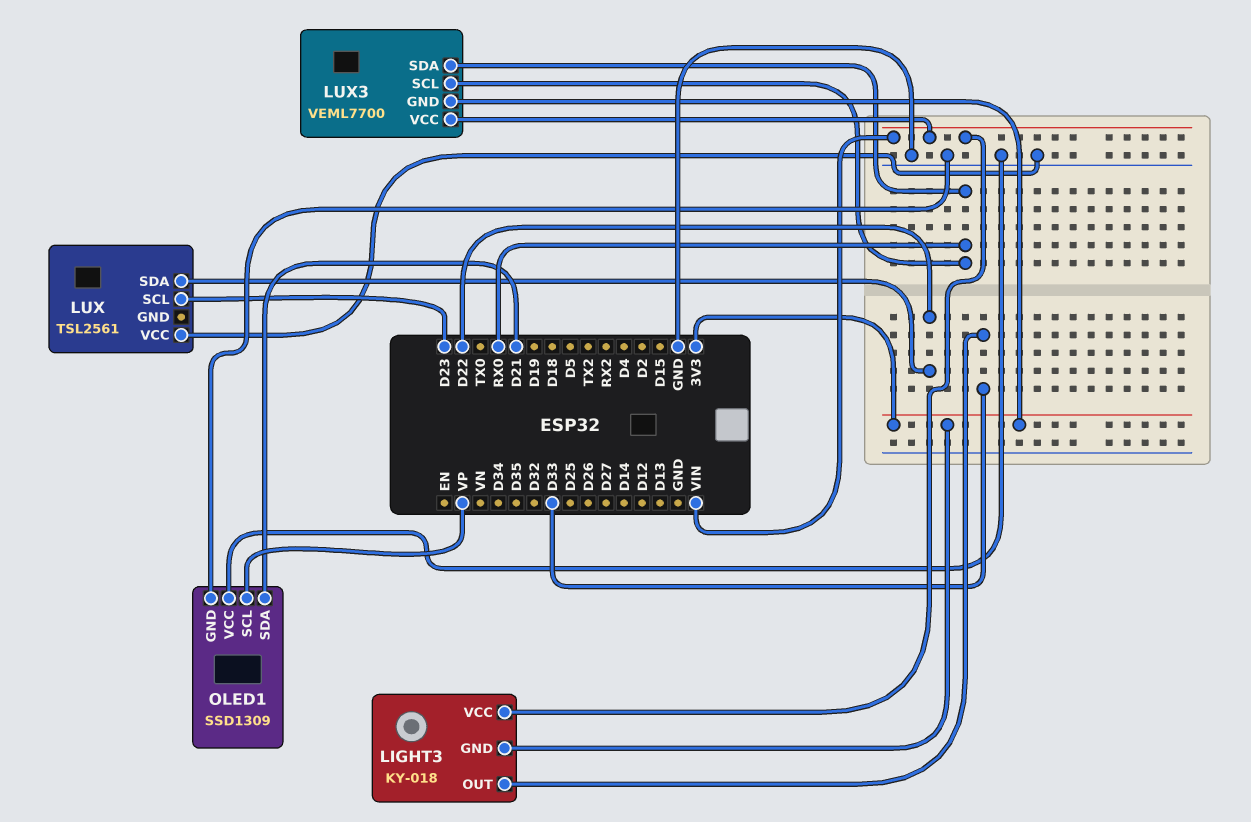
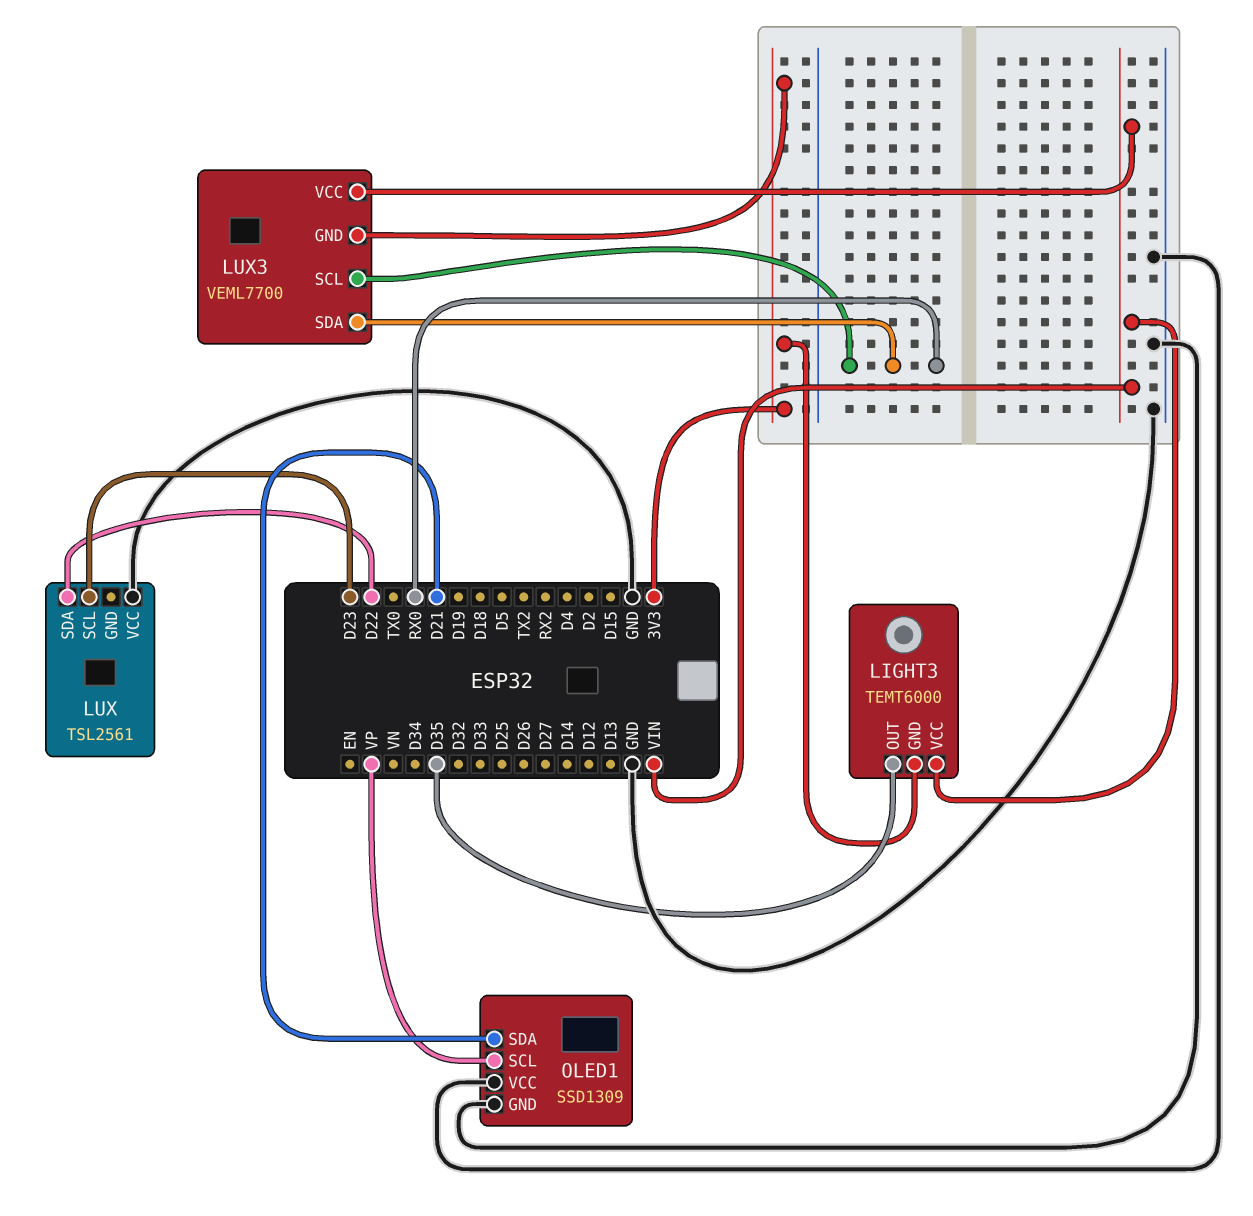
LIGHT3: KY-018 -> TEMT6000
LIGHT3 pin OUT: D33 -> D35

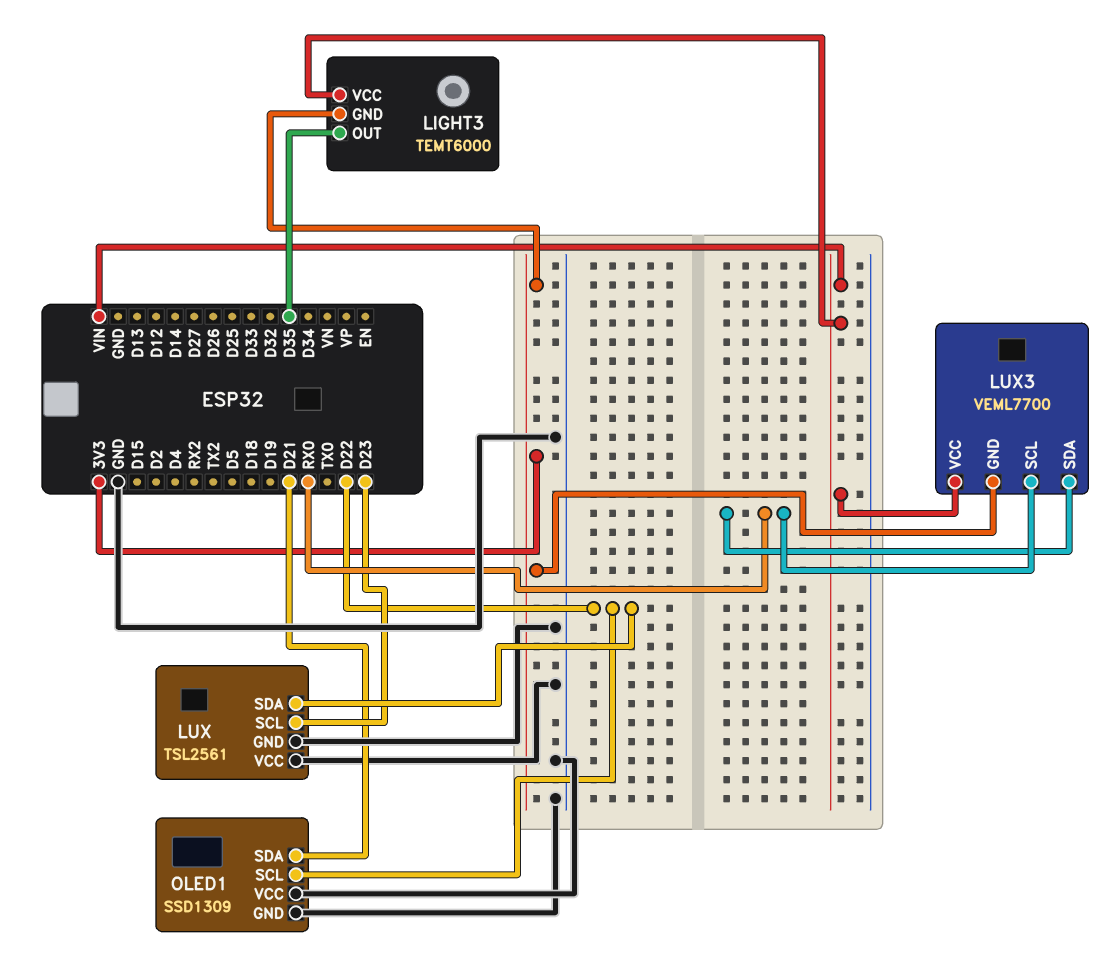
LUX pin GND: none -> GND
OLED1 pin SCL: VP -> D22

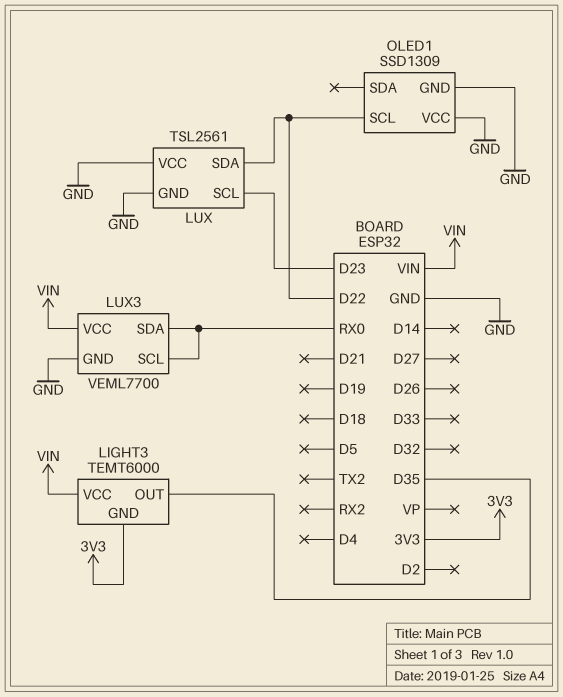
LUX3 pin GND: 3V3 -> GND
OLED1 pin SDA: D21 -> none

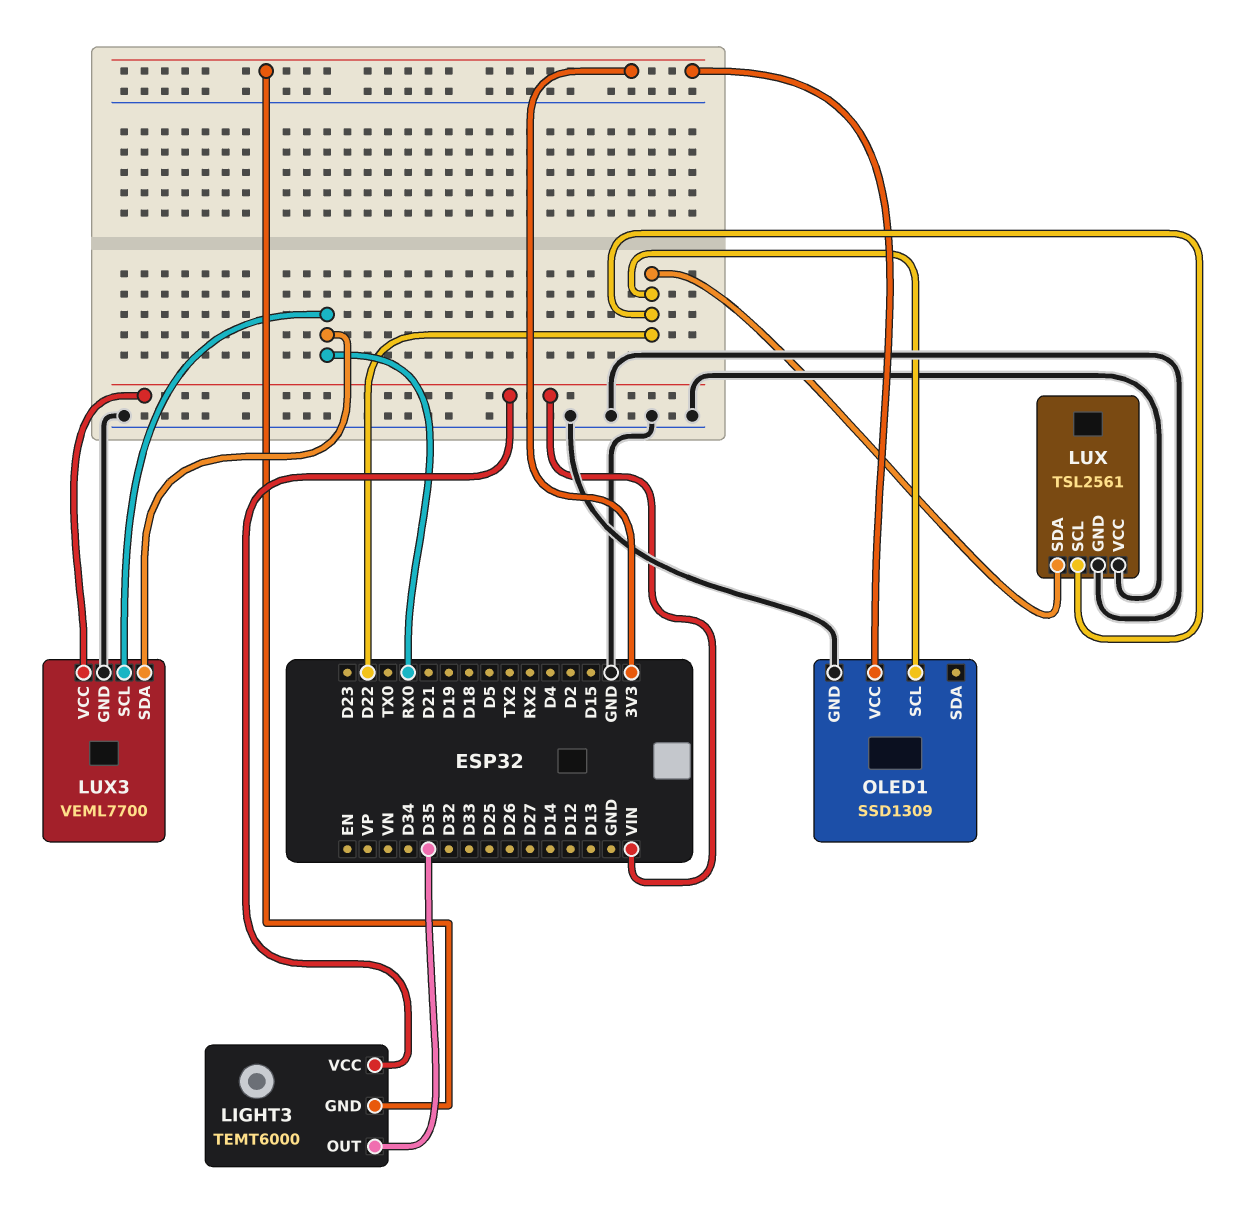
LUX pin SCL: D23 -> D22
OLED1 pin VCC: GND -> 3V3

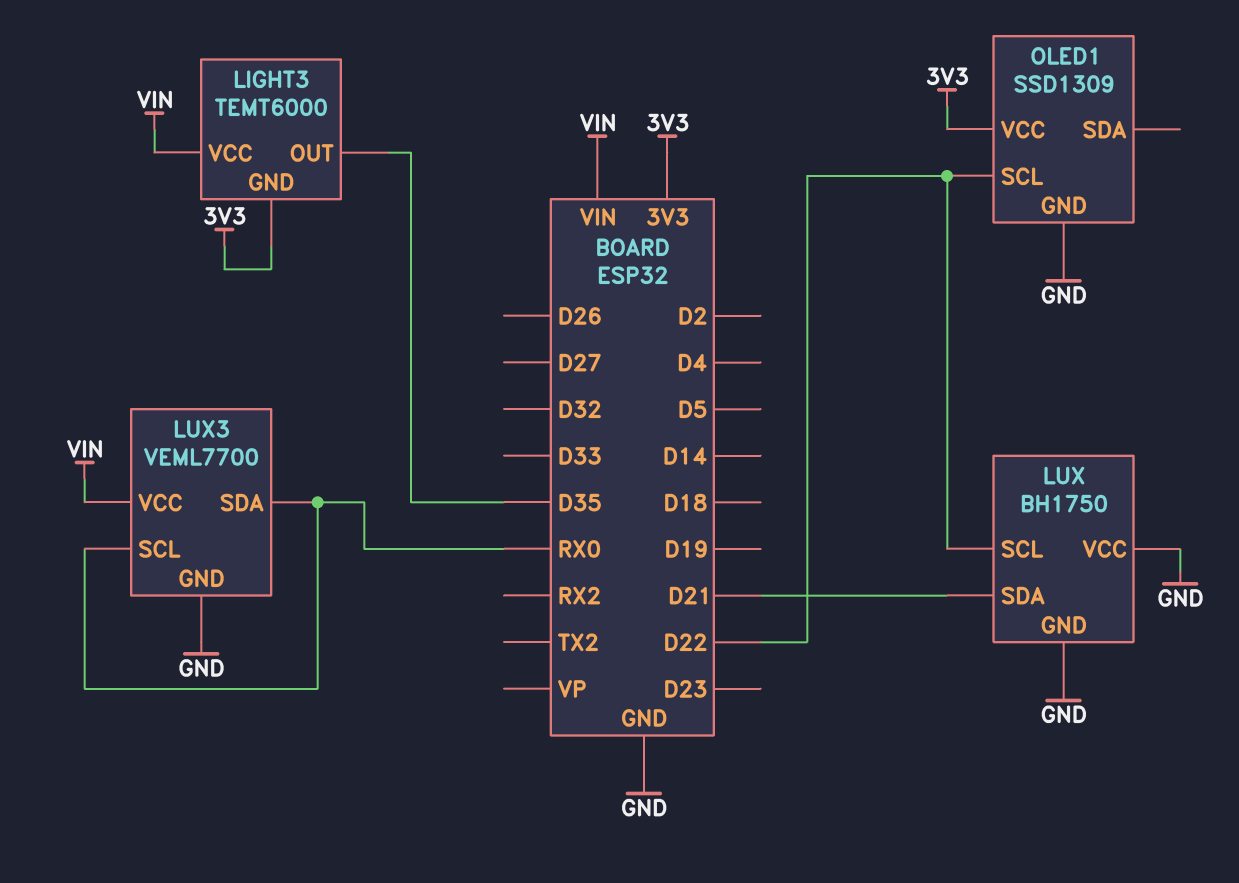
LUX: TSL2561 -> BH1750
LUX pin SDA: D22 -> D21

